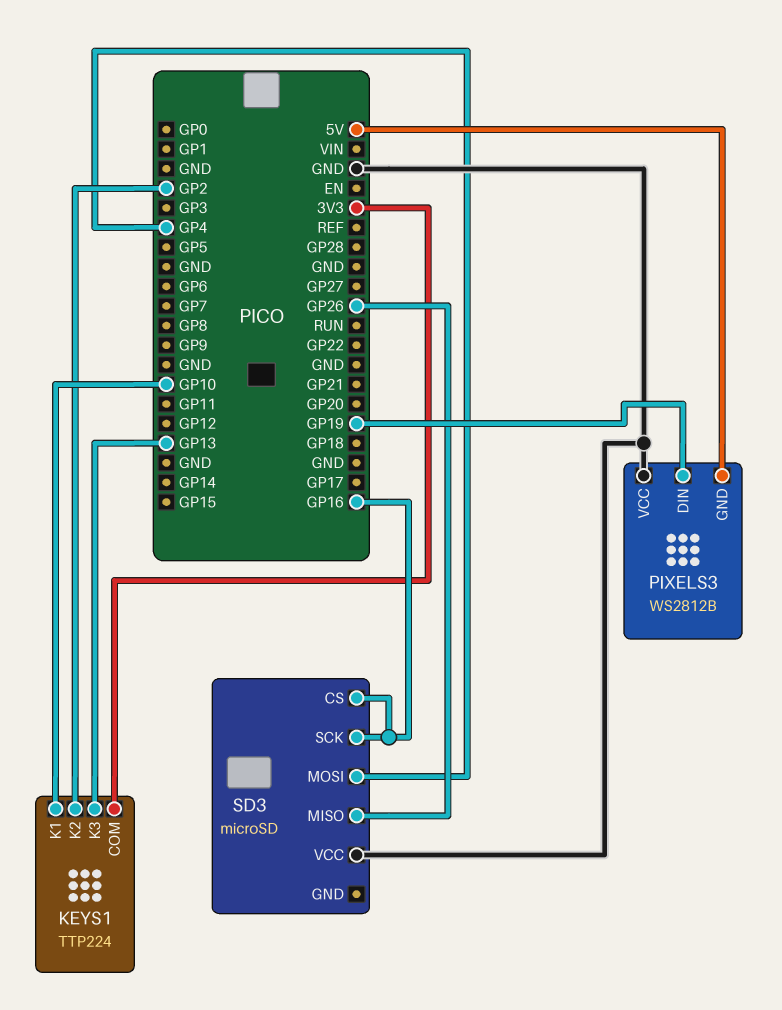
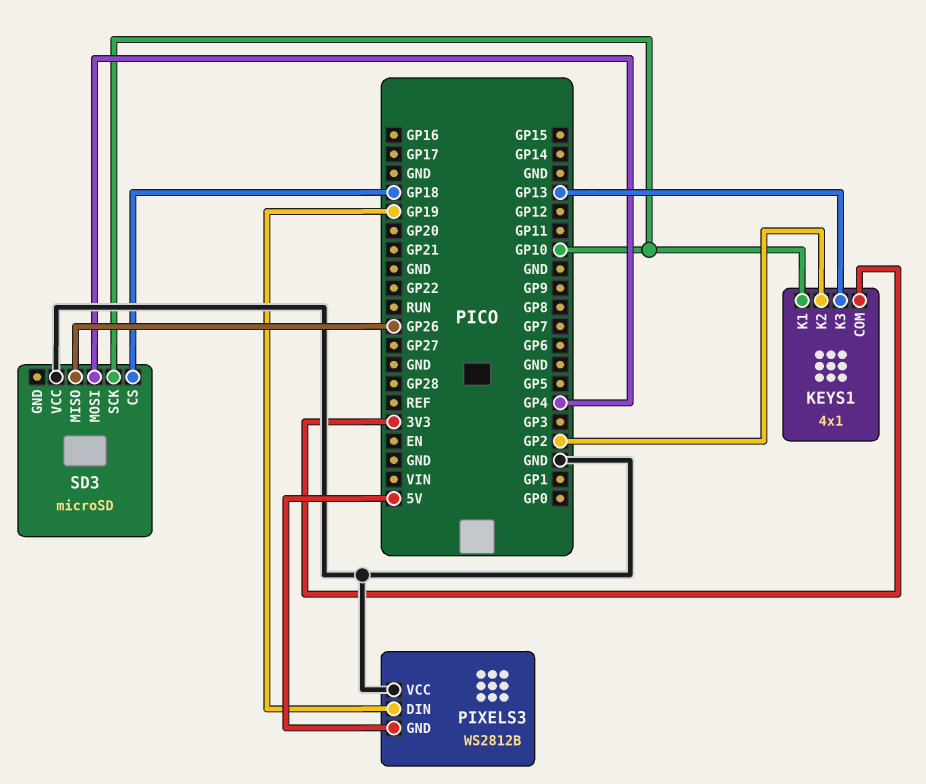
KEYS1: TTP224 -> 4x1
SD3 pin CS: GP16 -> GP18
SD3 pin SCK: GP16 -> GP10

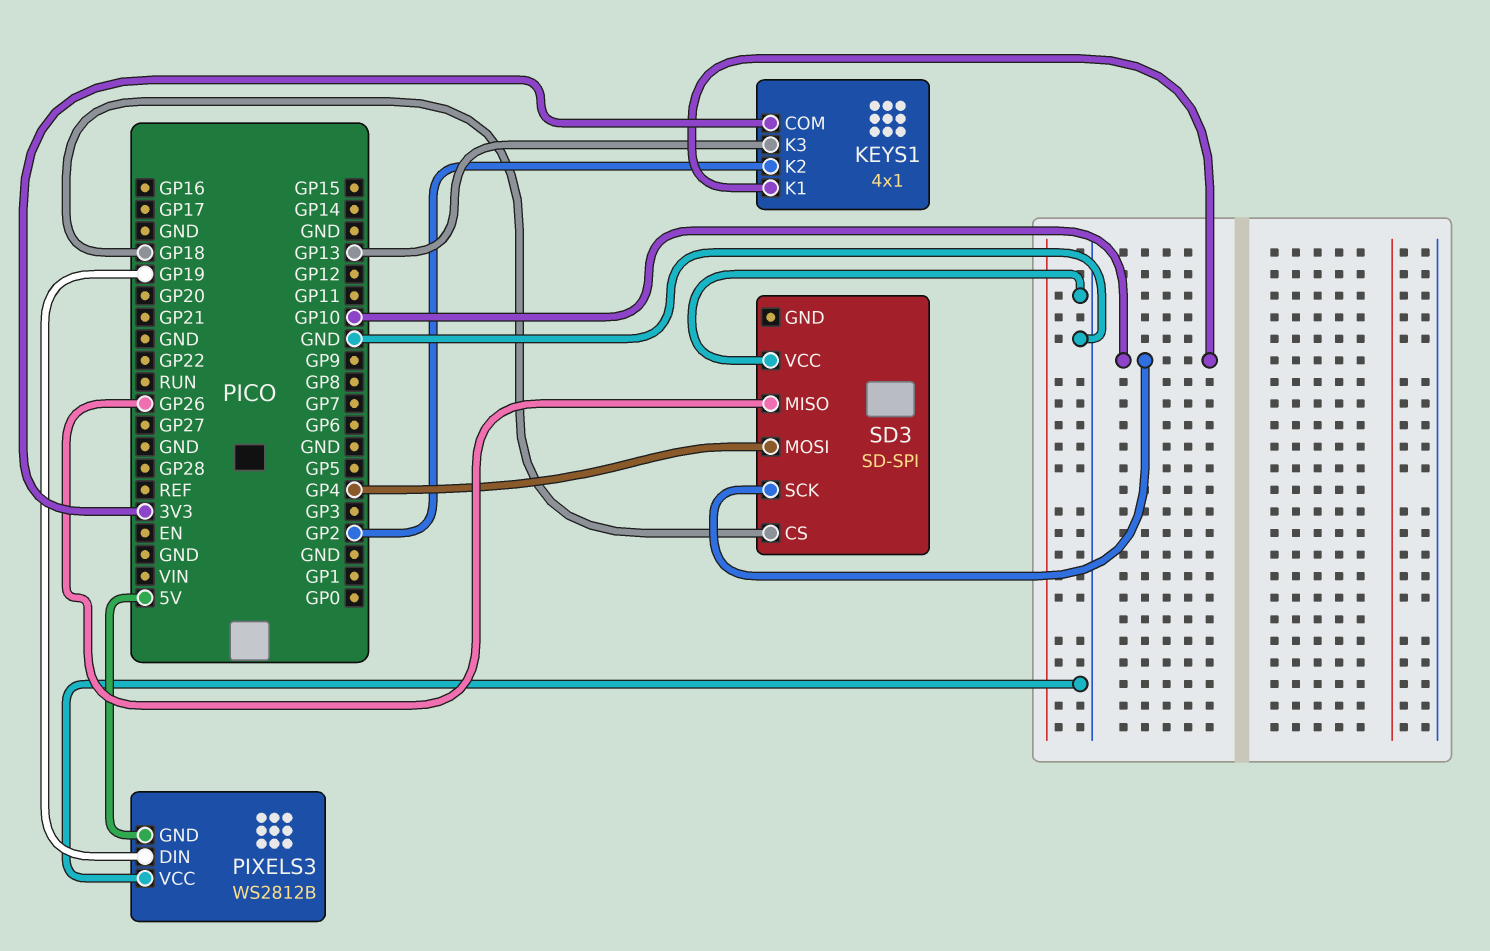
SD3: microSD -> SD-SPI

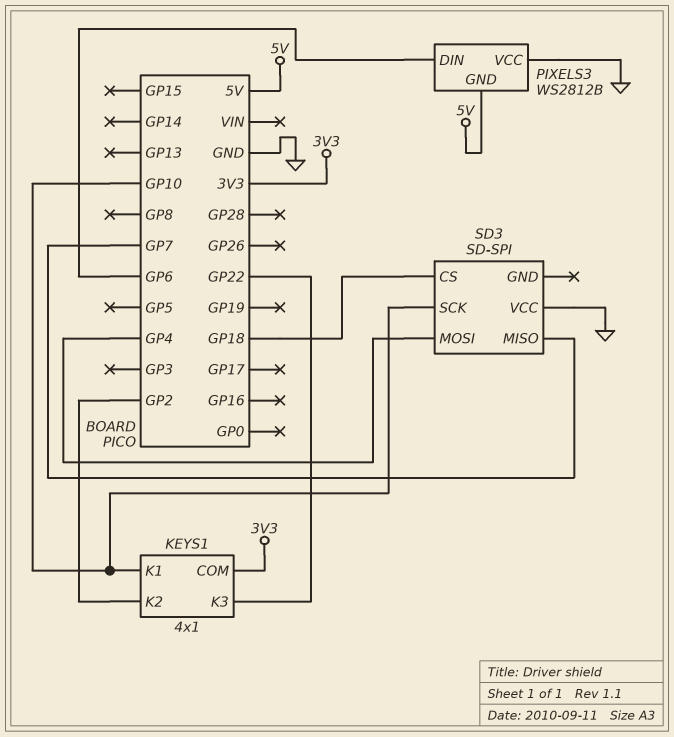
KEYS1 pin K3: GP13 -> GP22
PIXELS3 pin DIN: GP19 -> GP6
SD3 pin MISO: GP26 -> GP7

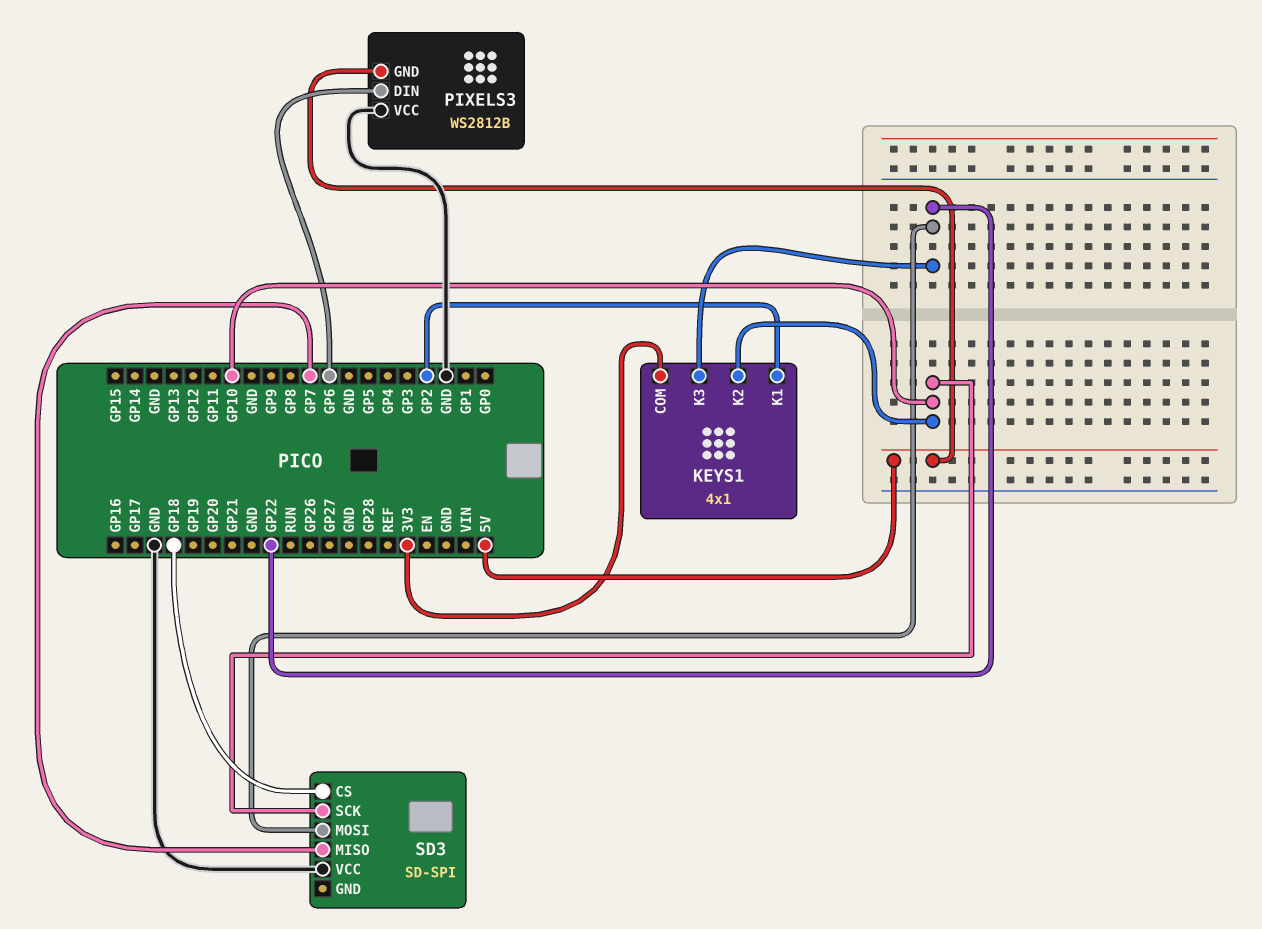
KEYS1 pin K1: GP10 -> GP2
KEYS1 pin K2: GP2 -> GP10
SD3 pin MOSI: GP4 -> GP22

